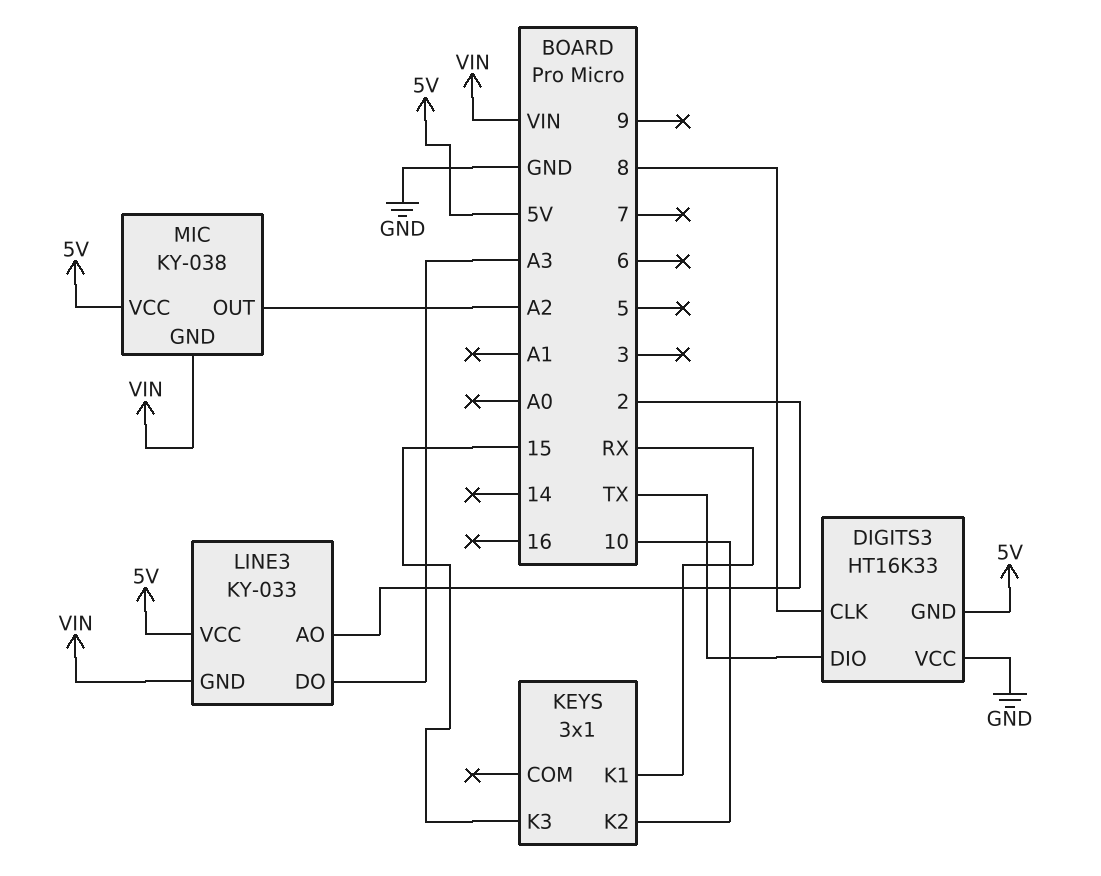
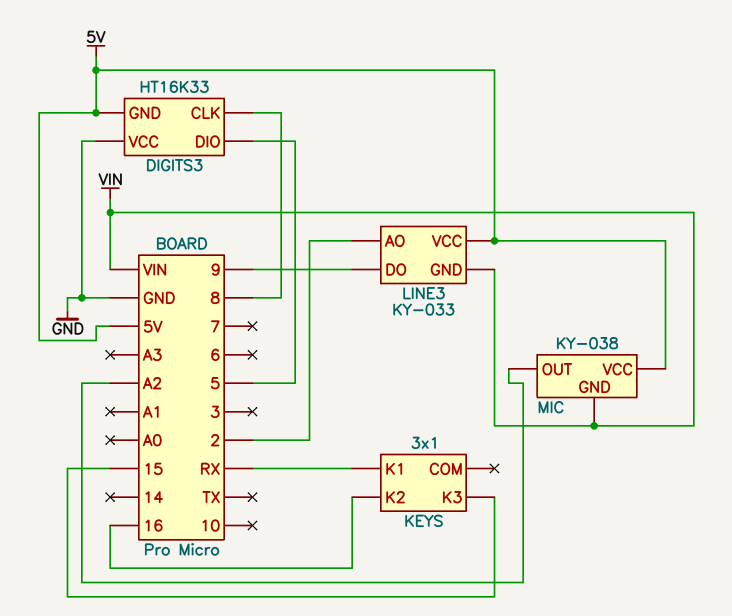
DIGITS3 pin DIO: TX -> 5
KEYS pin K2: 10 -> 16
LINE3 pin DO: A3 -> 9

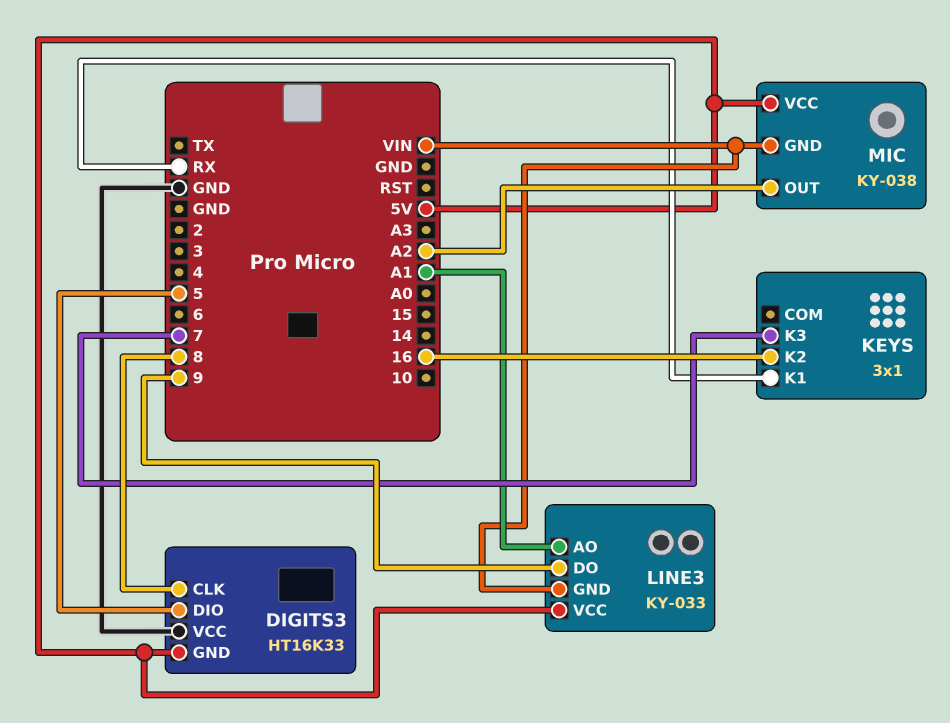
KEYS pin K3: 15 -> 7
LINE3 pin AO: 2 -> A1

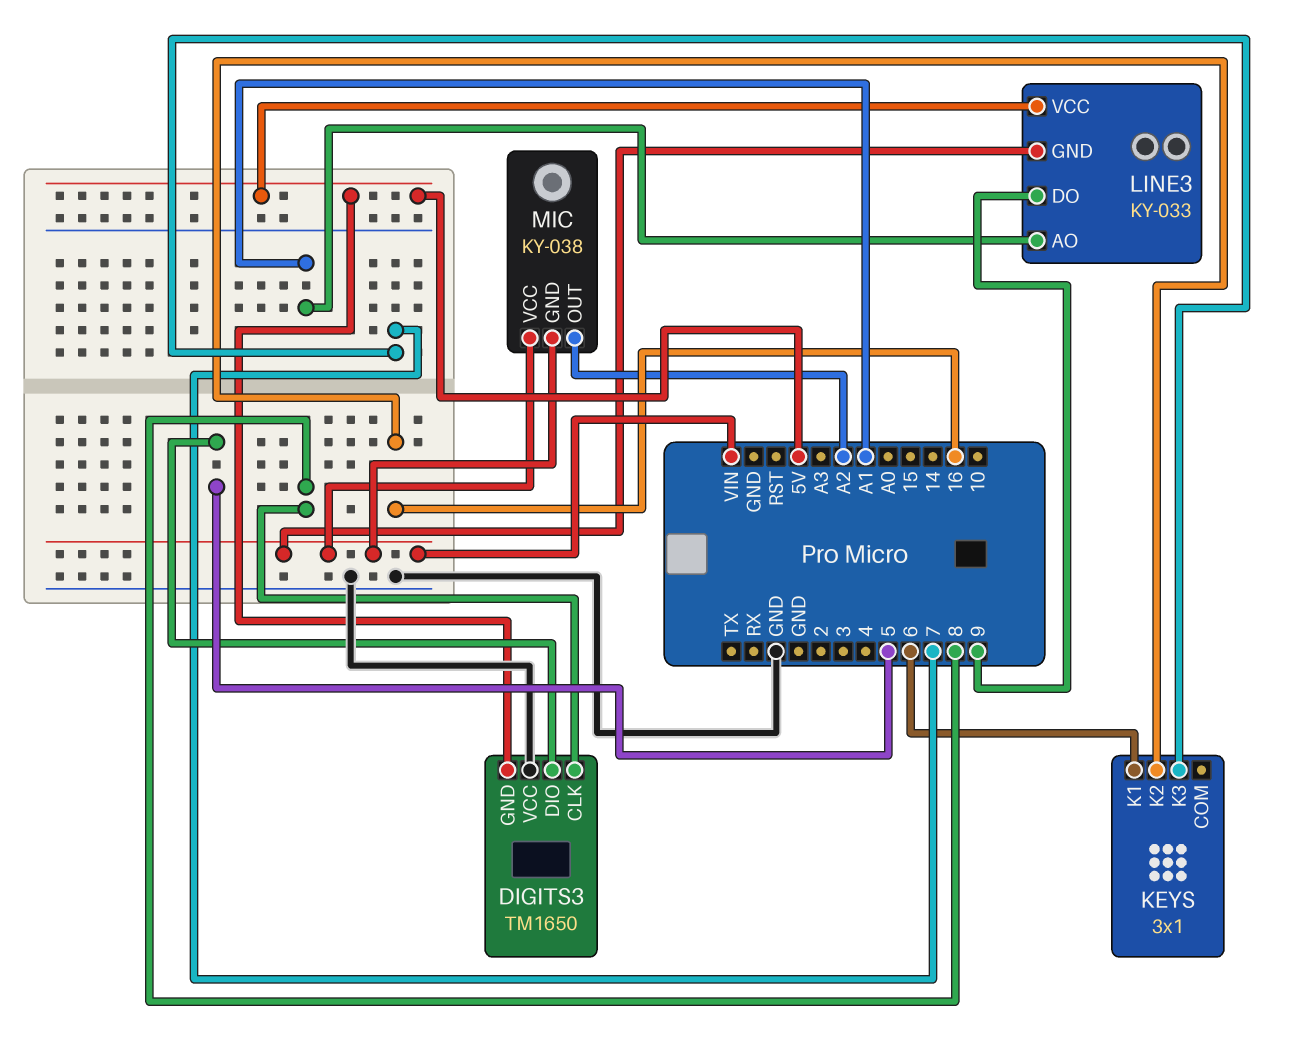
DIGITS3: HT16K33 -> TM1650
KEYS pin K1: RX -> 6
MIC pin VCC: 5V -> VIN

